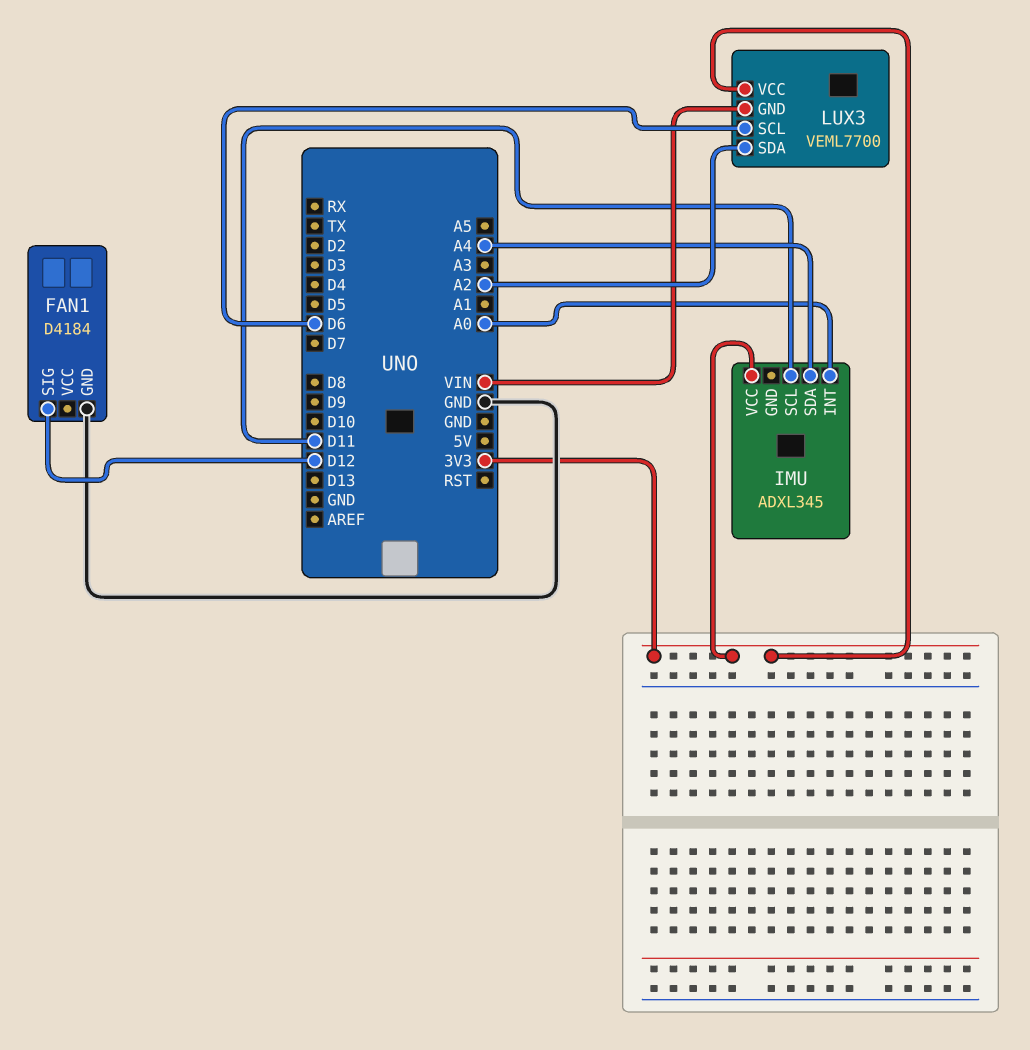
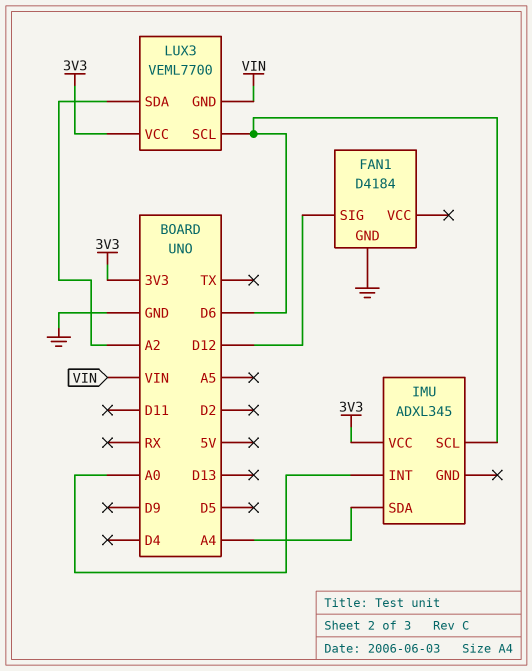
IMU pin SCL: D11 -> D6

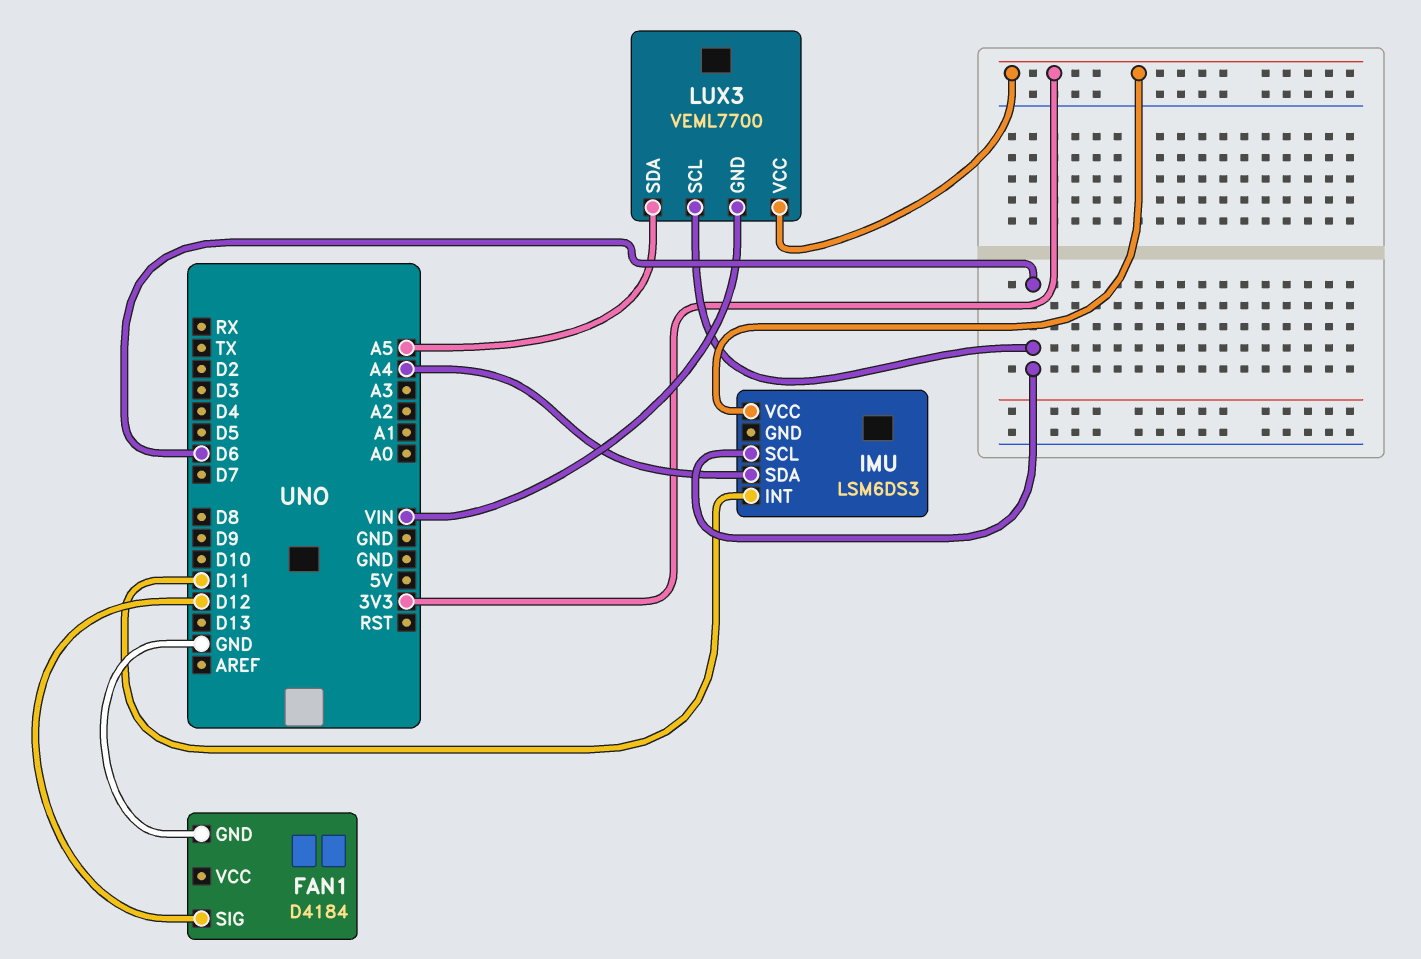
IMU: ADXL345 -> LSM6DS3
IMU pin INT: A0 -> D11
LUX3 pin SDA: A2 -> A5

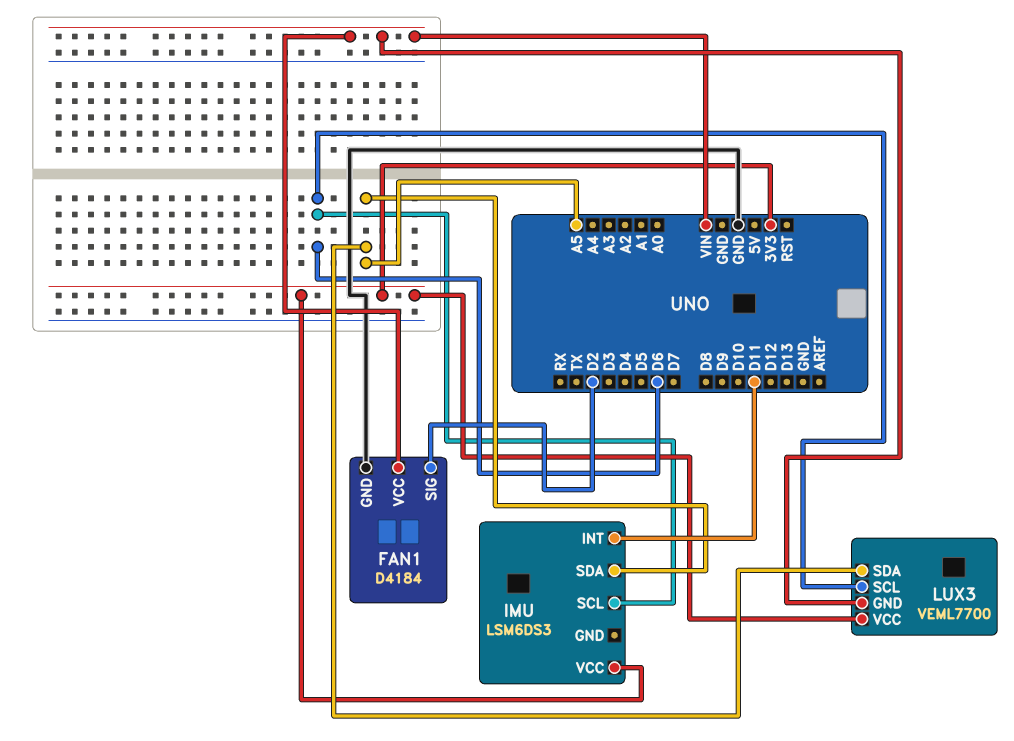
FAN1 pin SIG: D12 -> D2
FAN1 pin VCC: none -> VIN
IMU pin SDA: A4 -> A5

